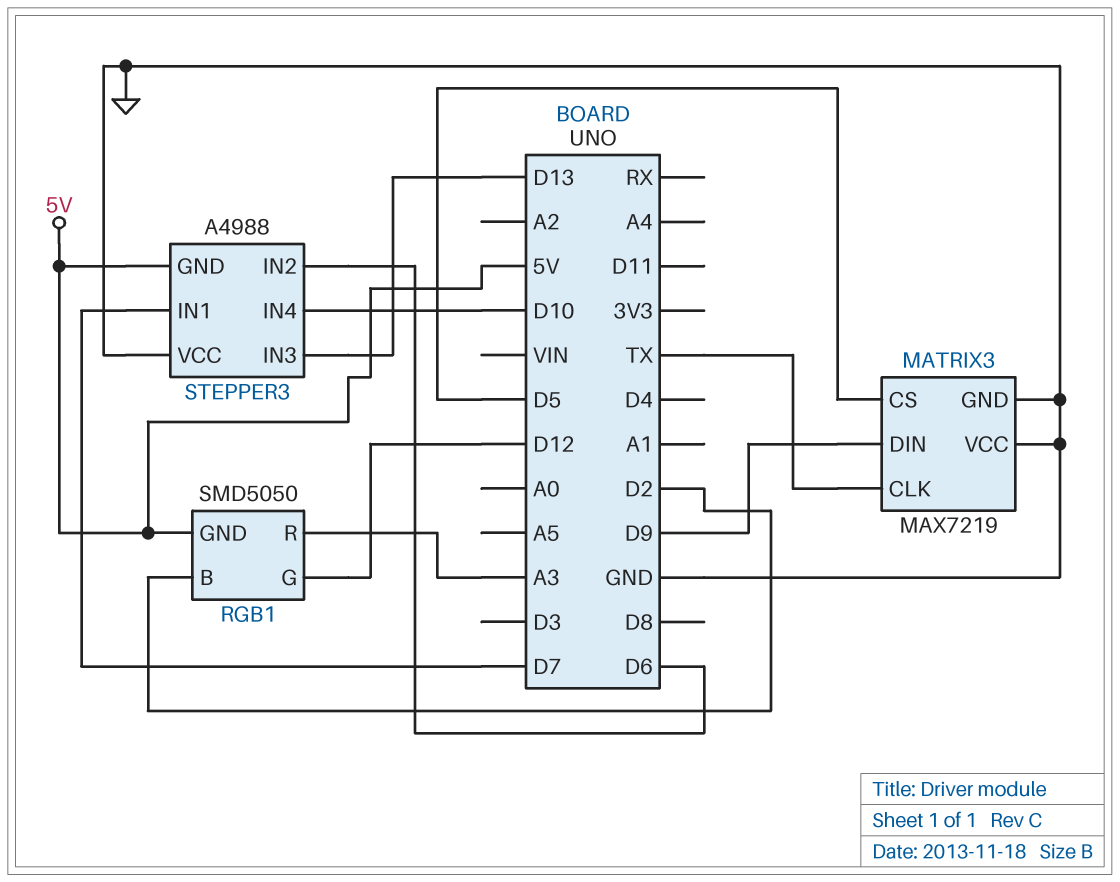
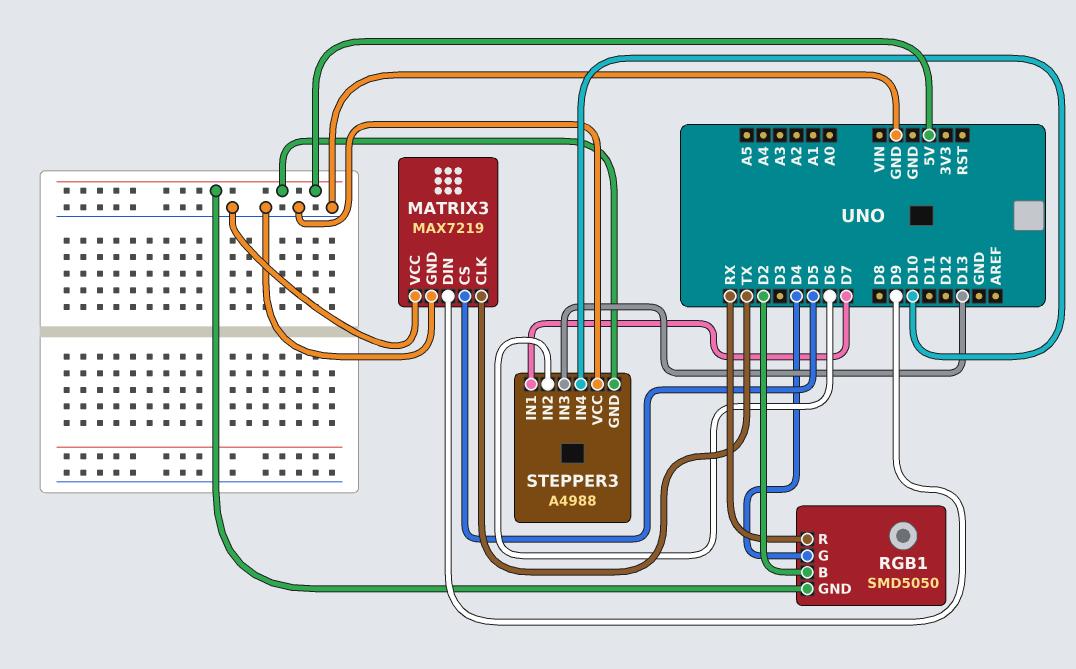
RGB1 pin G: D12 -> D4
RGB1 pin R: A3 -> RX

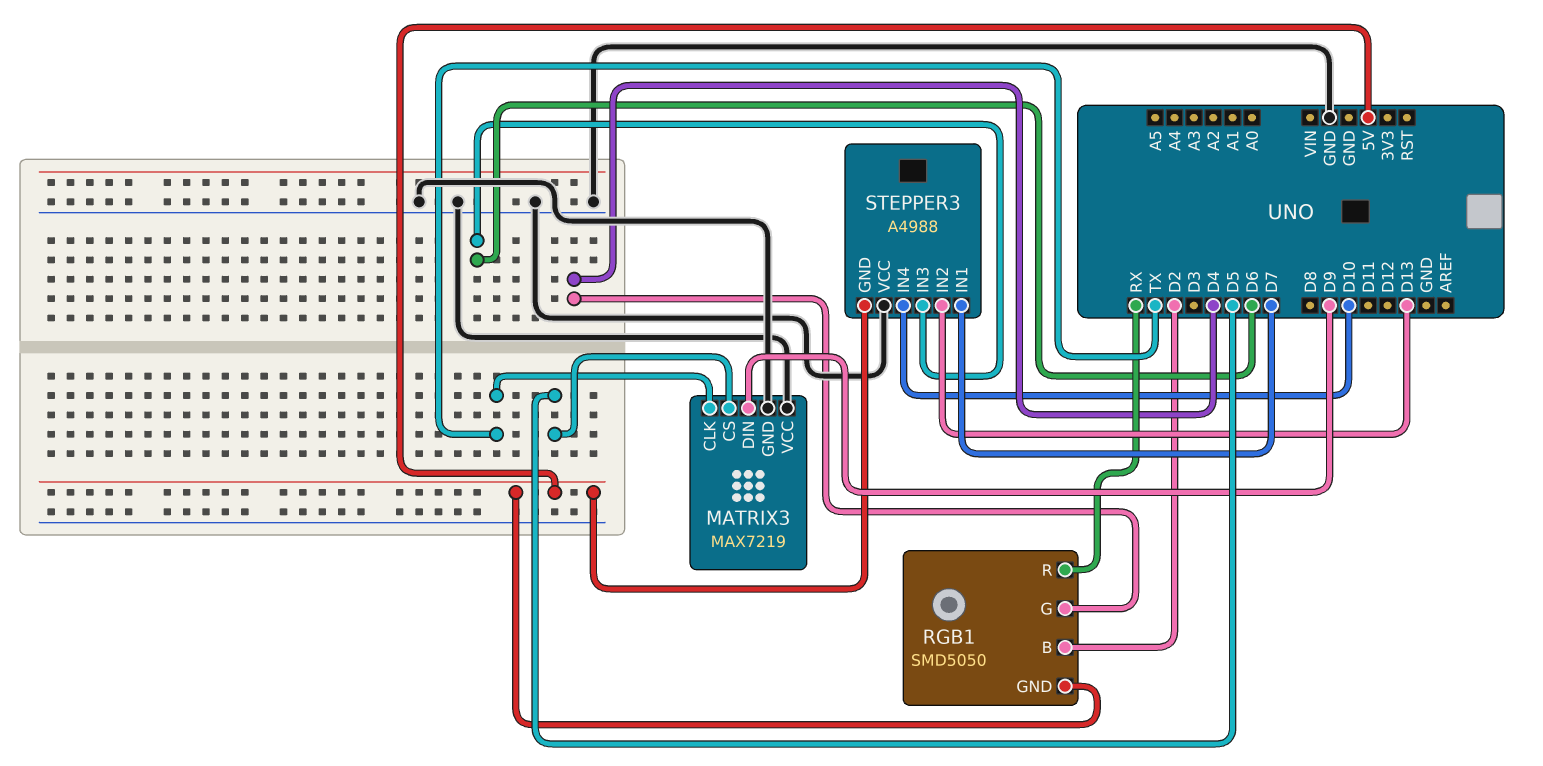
STEPPER3 pin IN2: D6 -> D13
STEPPER3 pin IN3: D13 -> D6

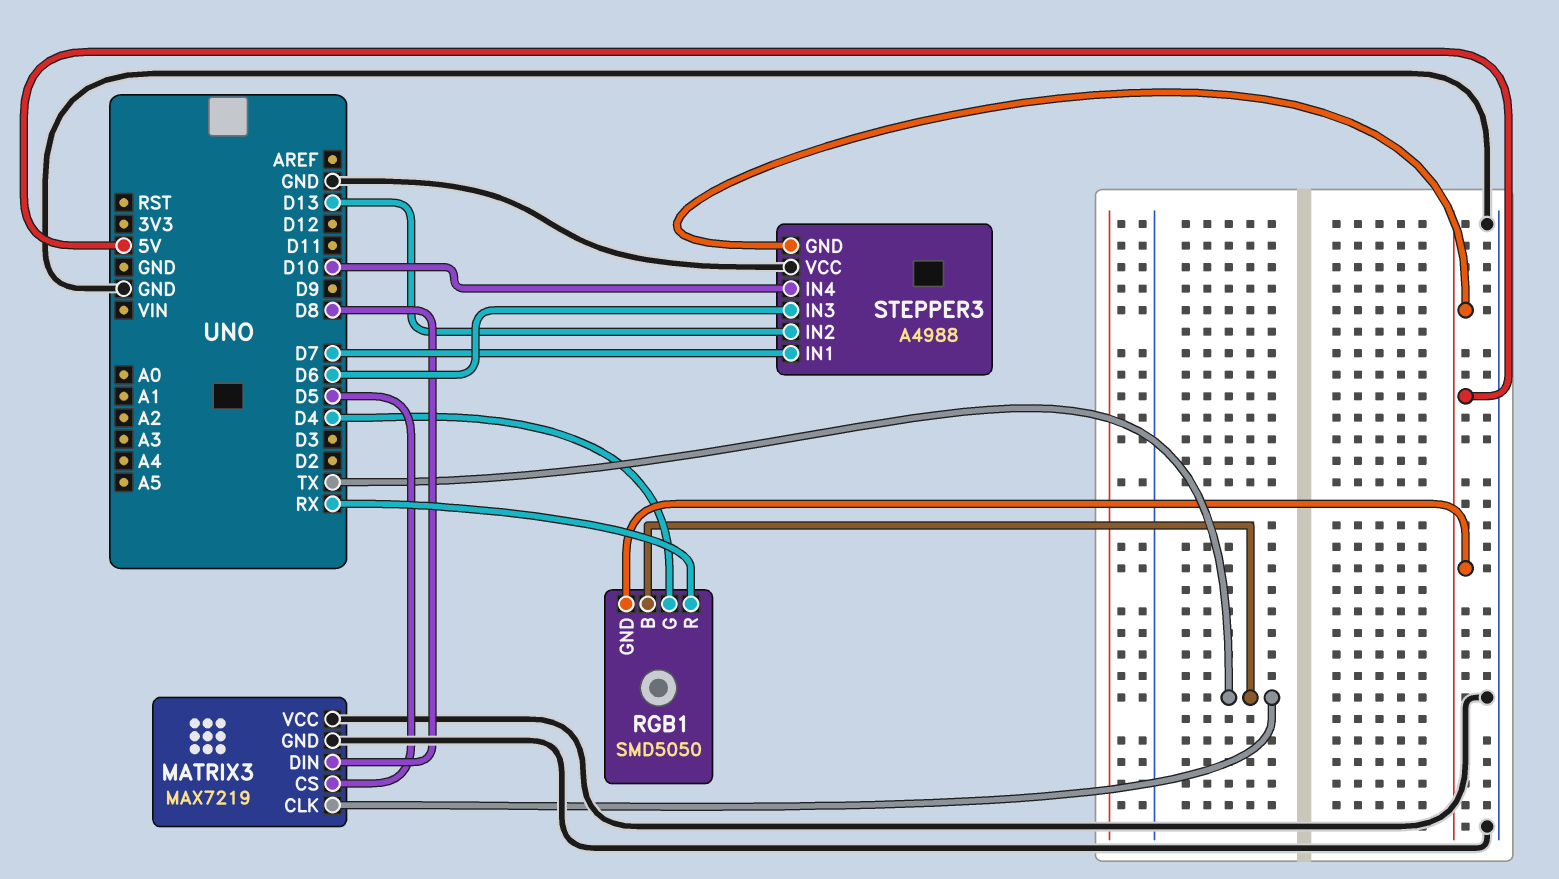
MATRIX3 pin DIN: D9 -> D8
RGB1 pin B: D2 -> TX

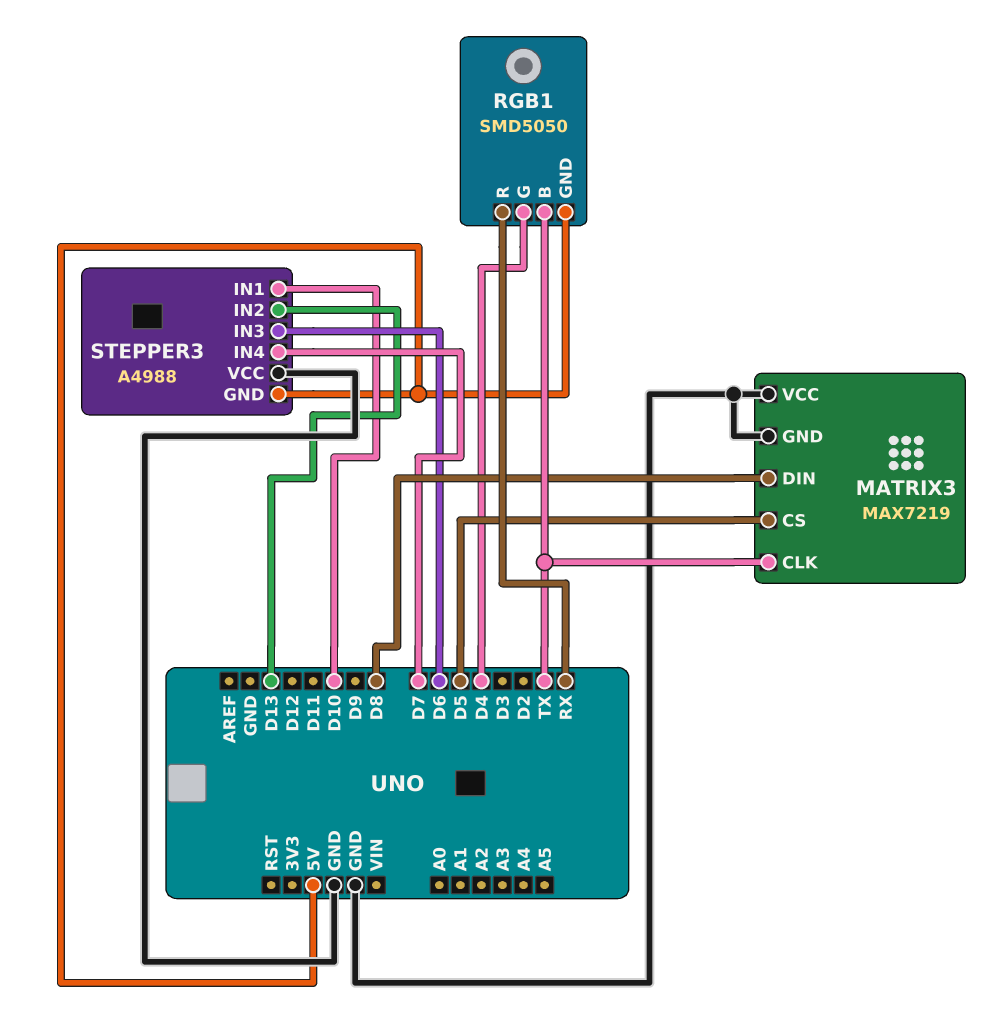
STEPPER3 pin IN1: D7 -> D10
STEPPER3 pin IN4: D10 -> D7

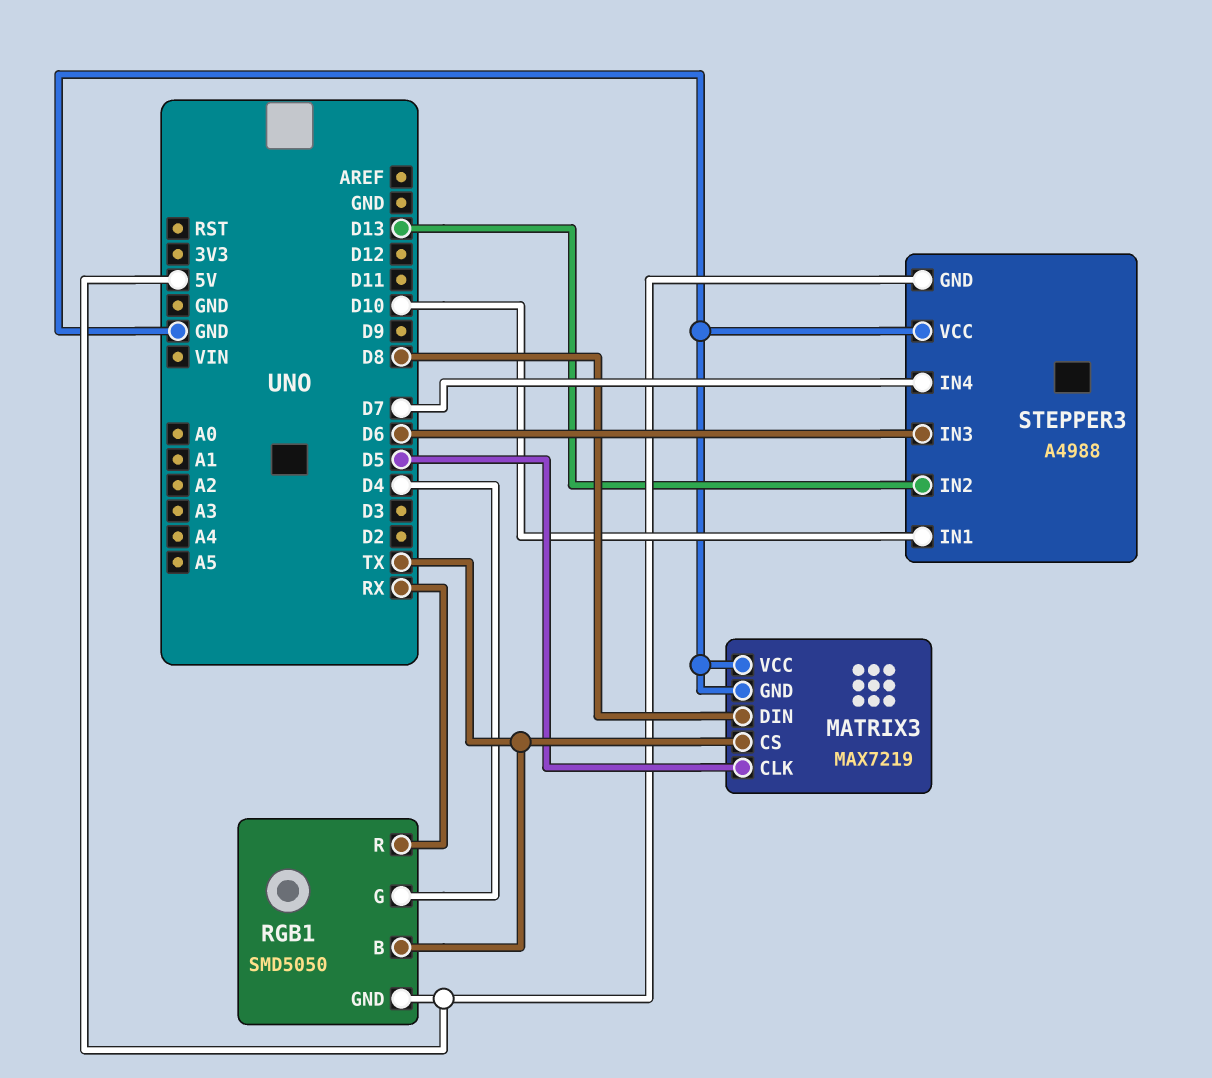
MATRIX3 pin CLK: TX -> D5
MATRIX3 pin CS: D5 -> TX

